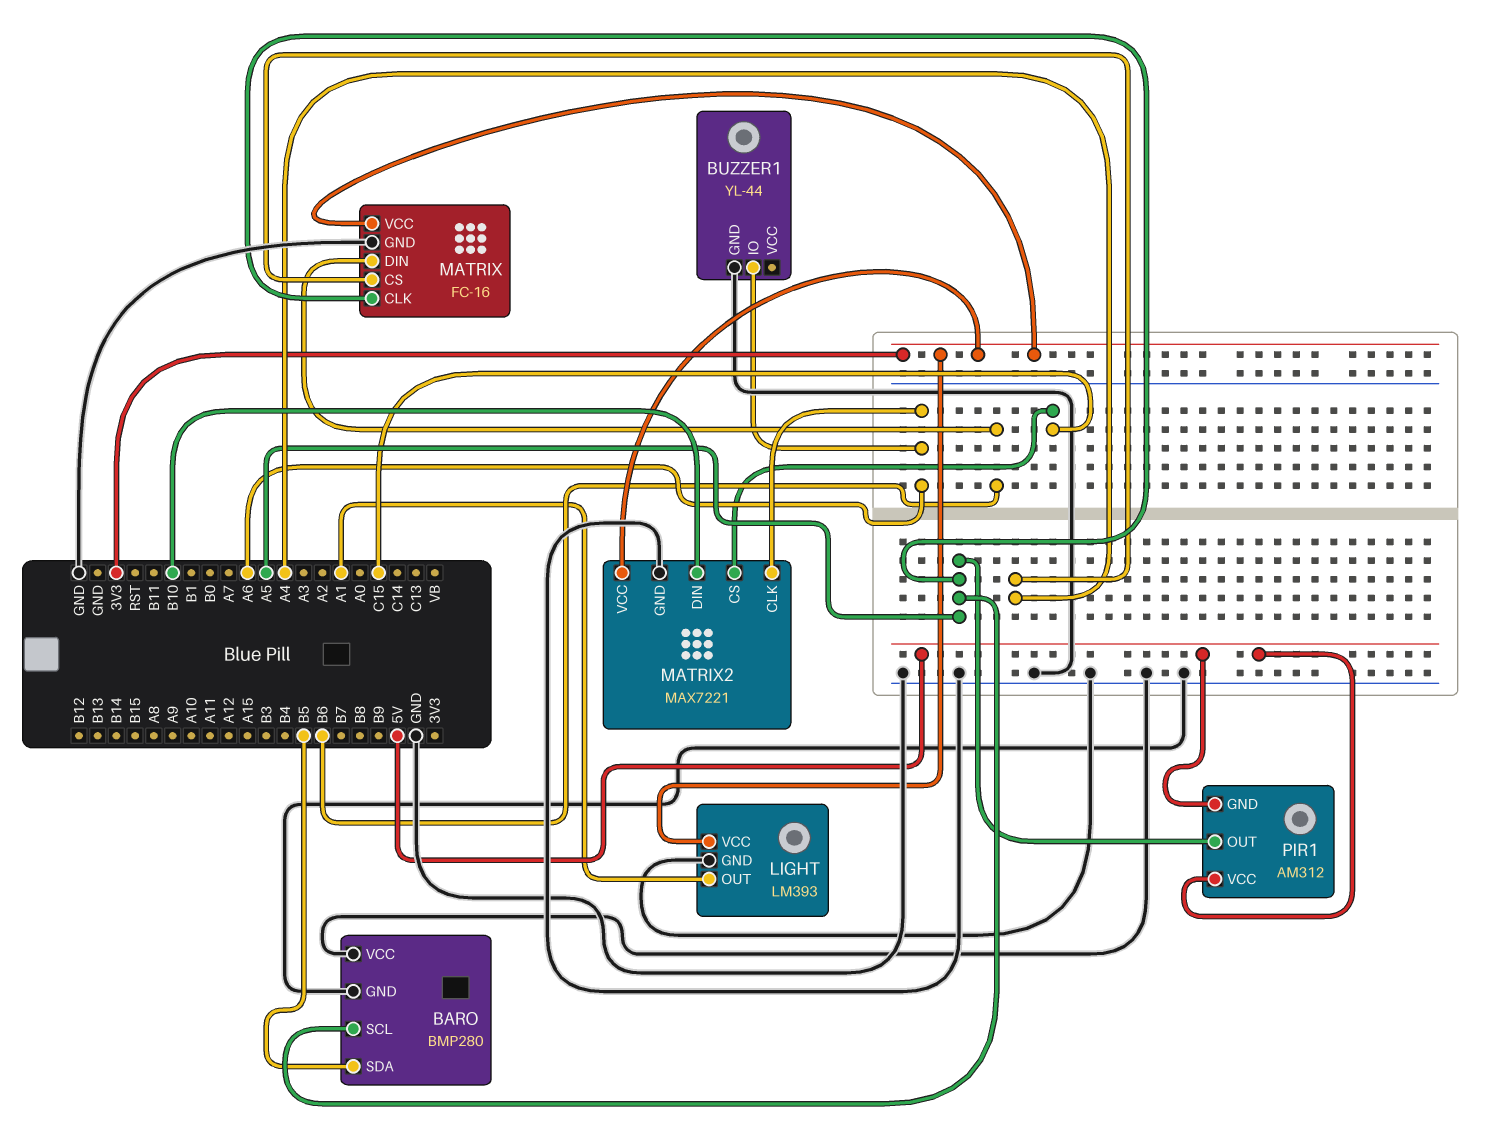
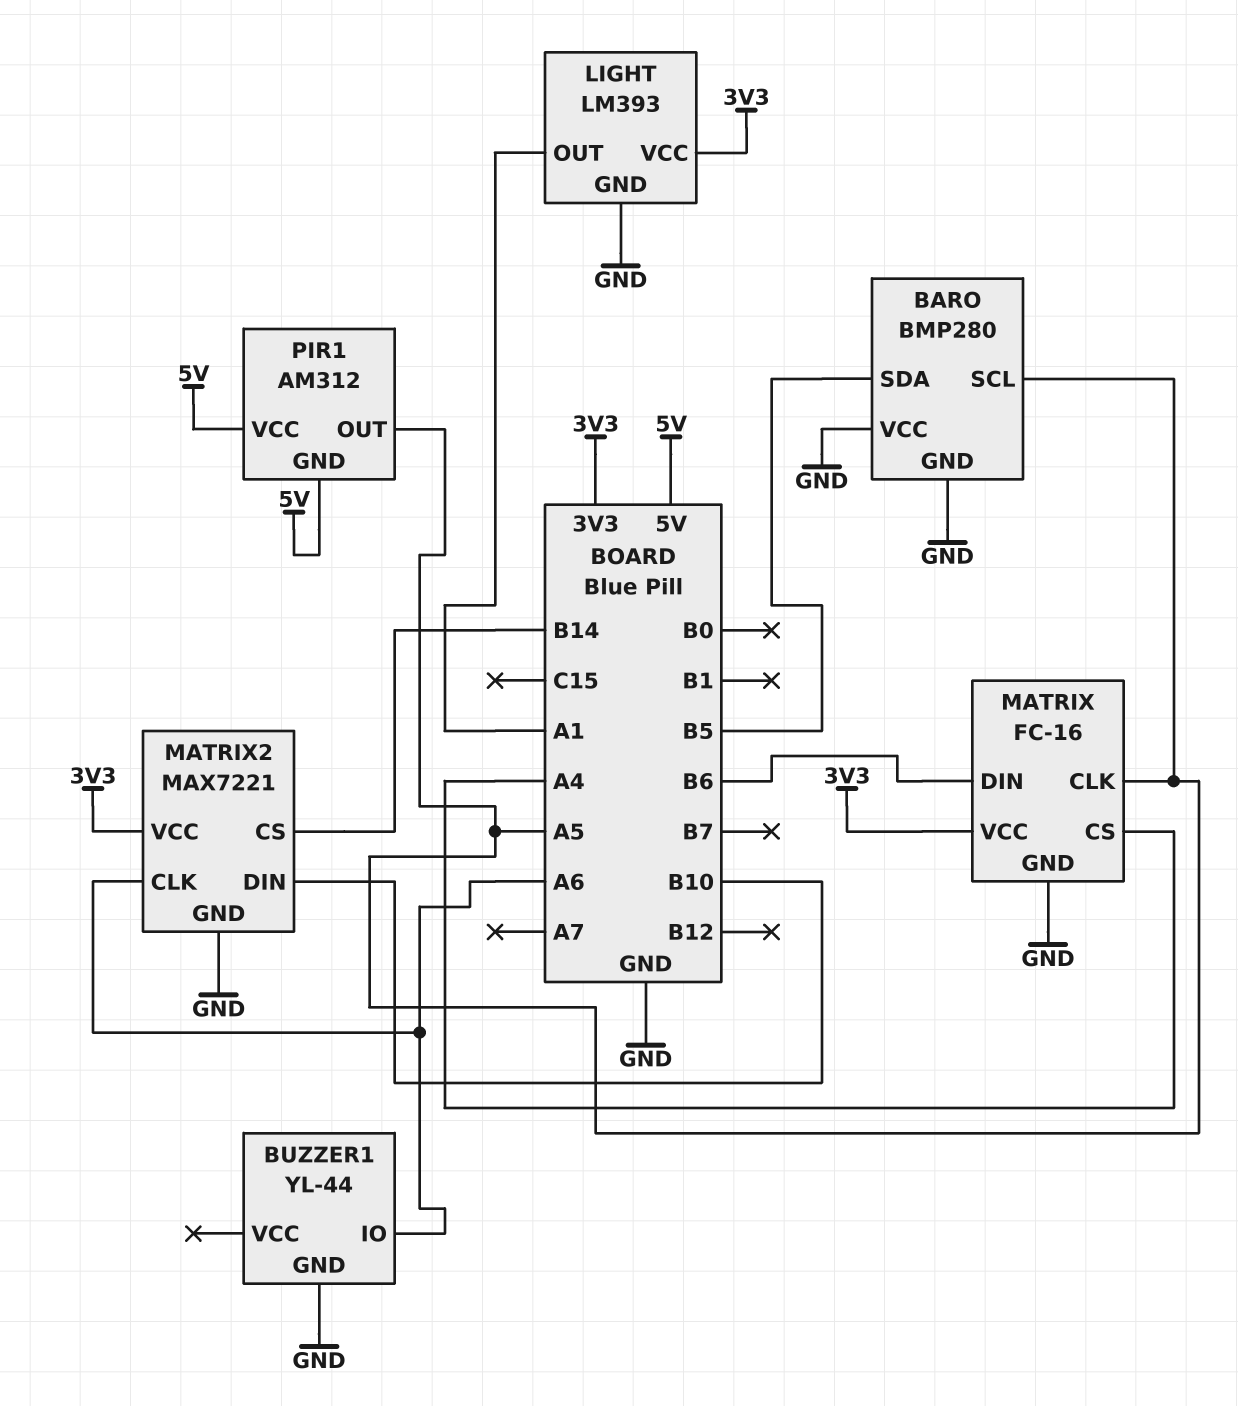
MATRIX2 pin CS: C15 -> B14

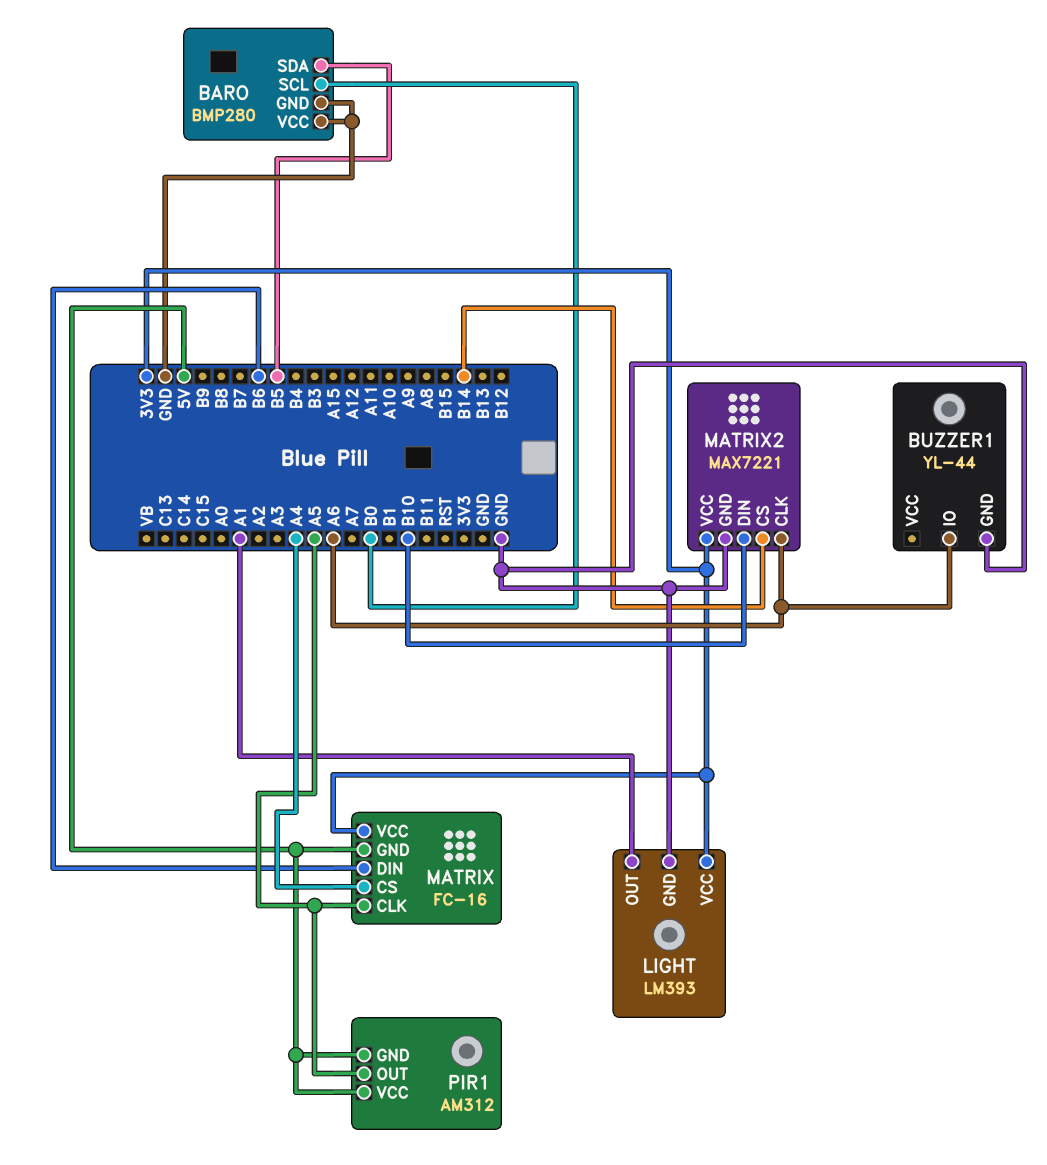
BARO pin SCL: A5 -> B0
MATRIX pin GND: GND -> 5V

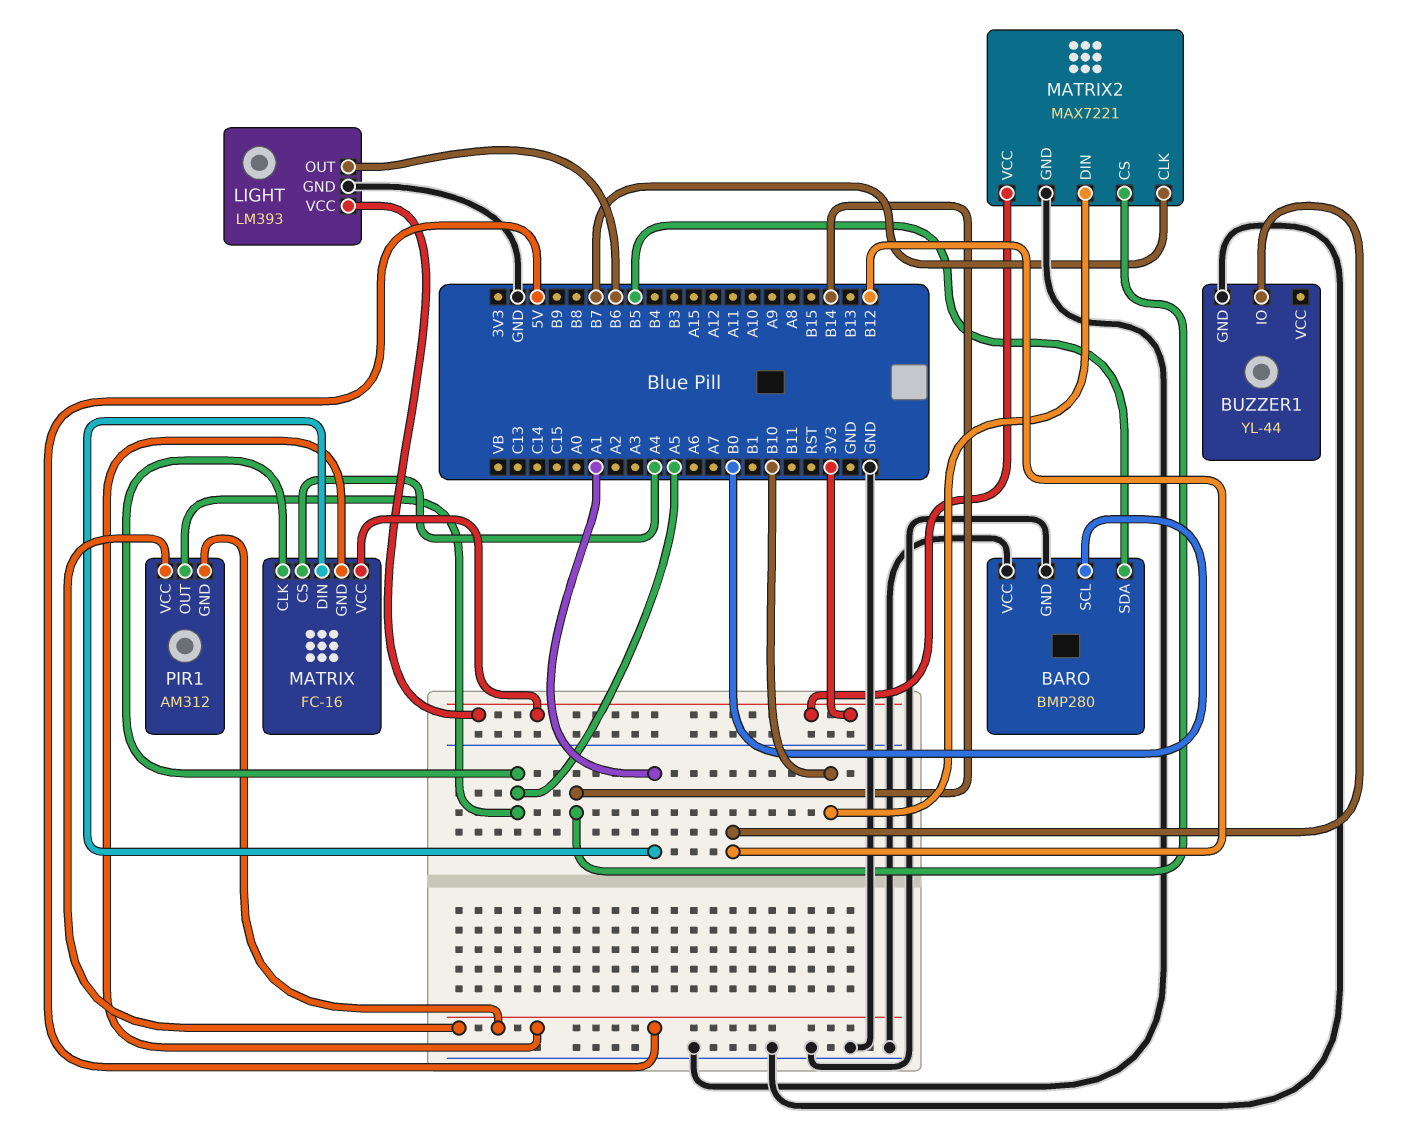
BUZZER1 pin IO: A6 -> B12
LIGHT pin OUT: A1 -> B6
MATRIX pin DIN: B6 -> A1
MATRIX2 pin CLK: A6 -> B7

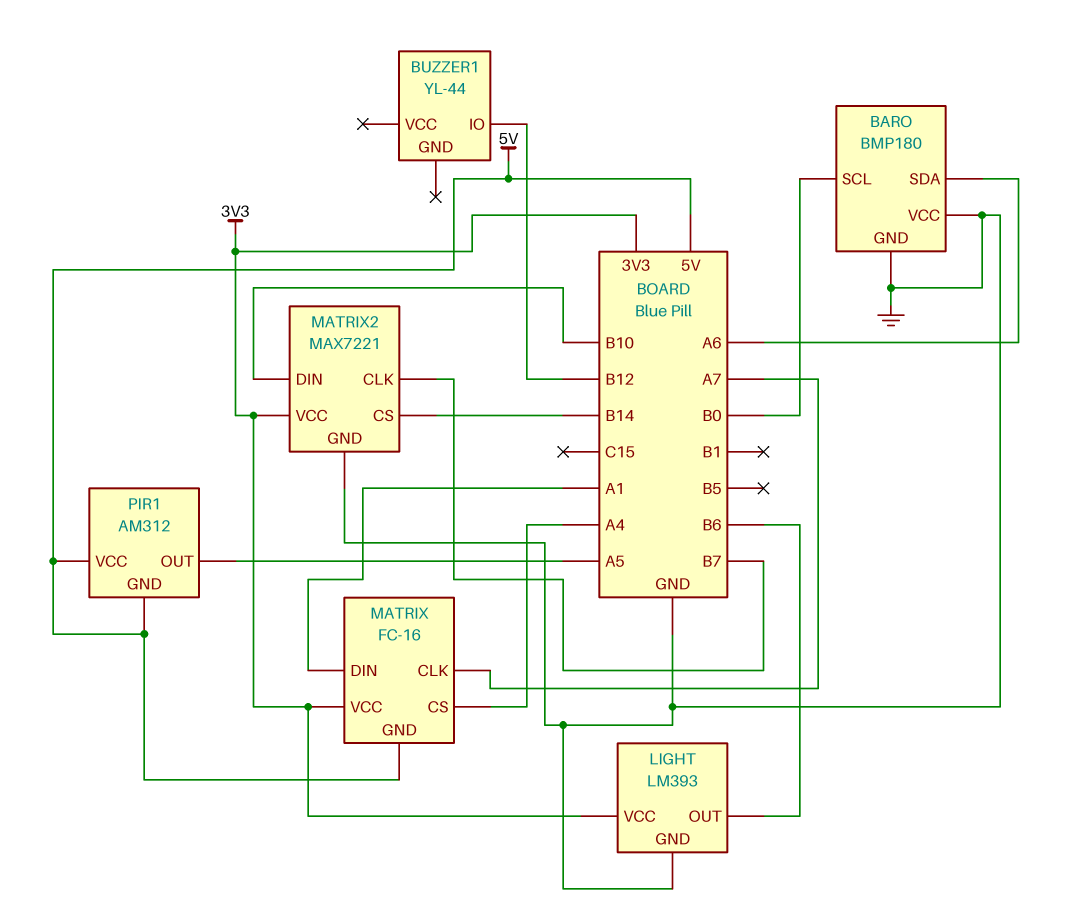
BARO: BMP280 -> BMP180
BARO pin SDA: B5 -> A6
BUZZER1 pin GND: GND -> none
MATRIX pin CLK: A5 -> A7

